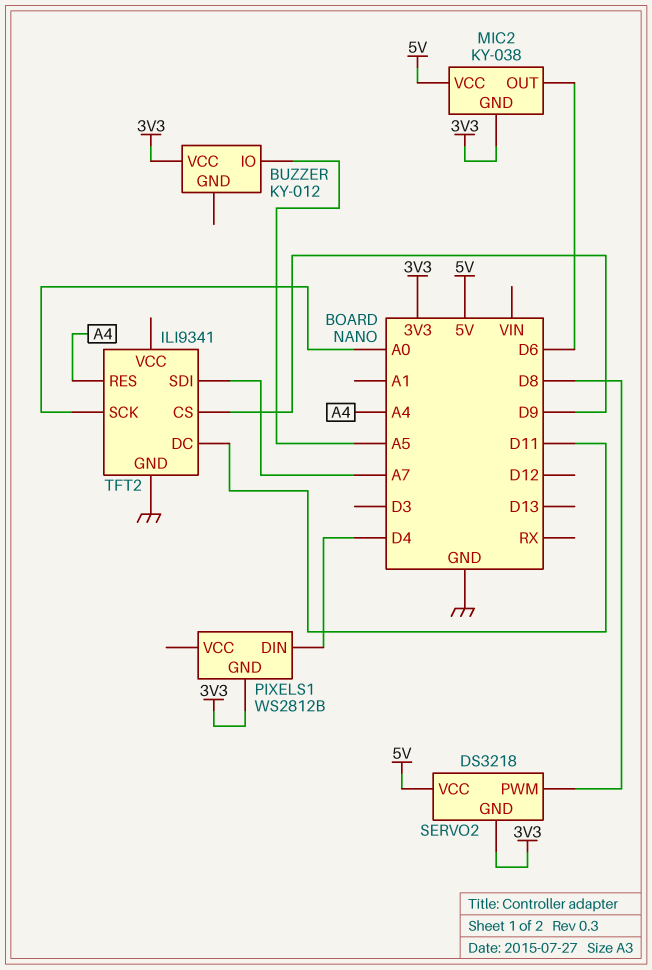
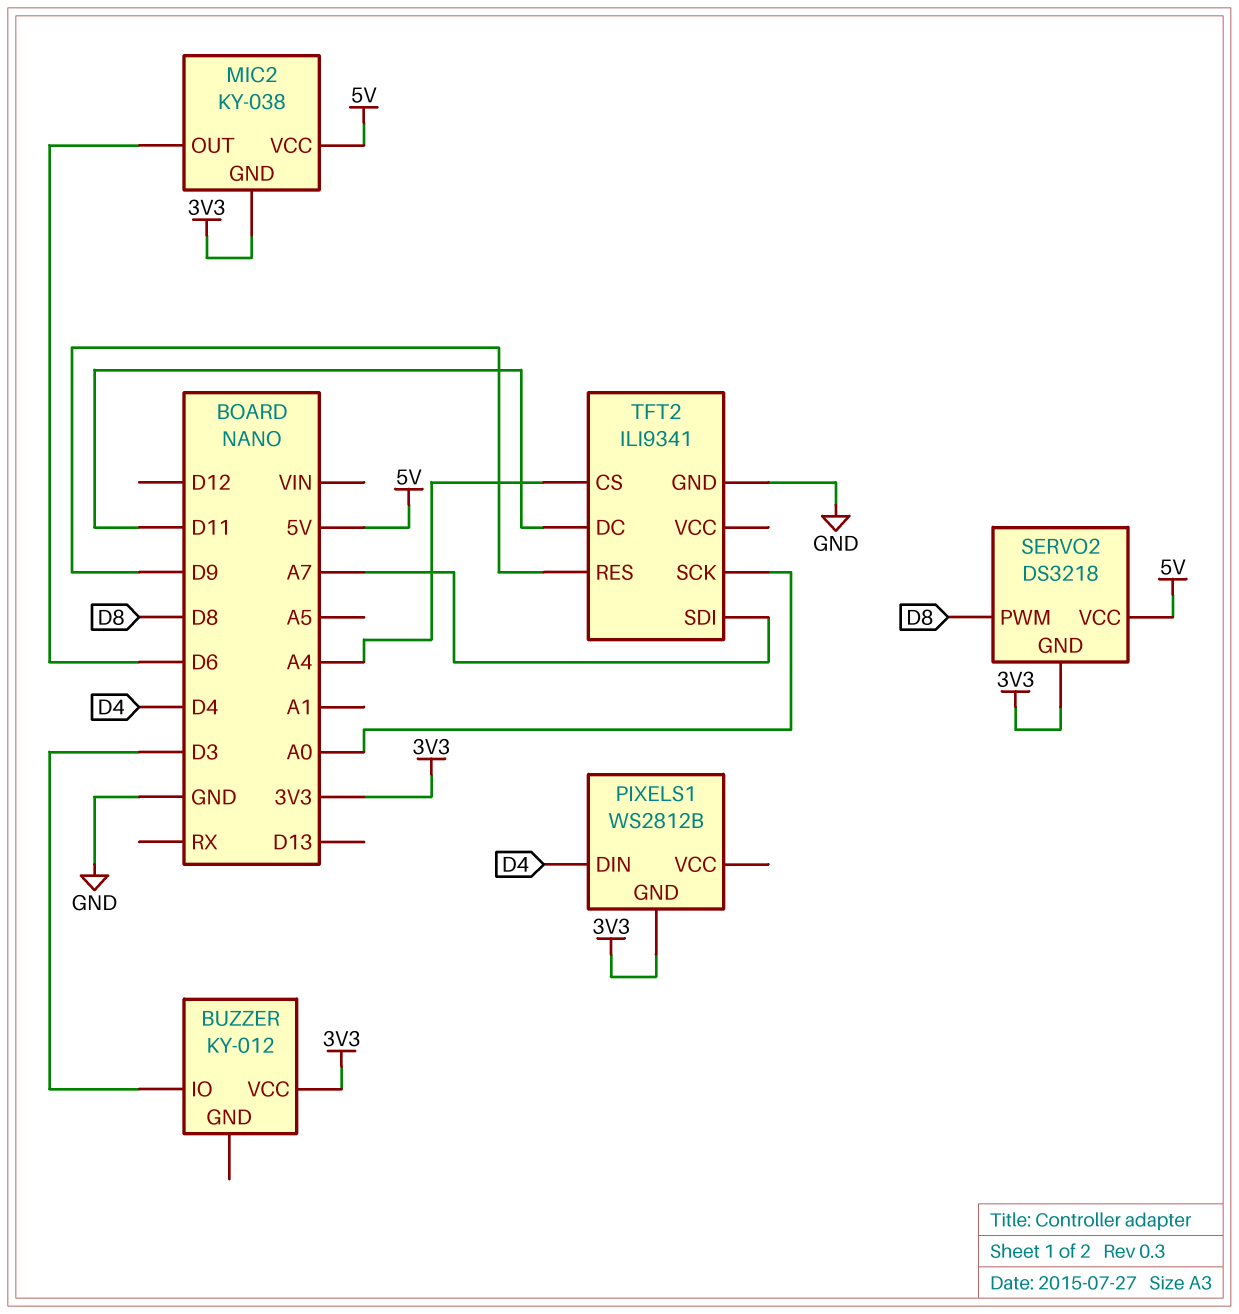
BUZZER pin IO: A5 -> D3
TFT2 pin CS: D9 -> A4
TFT2 pin RES: A4 -> D9

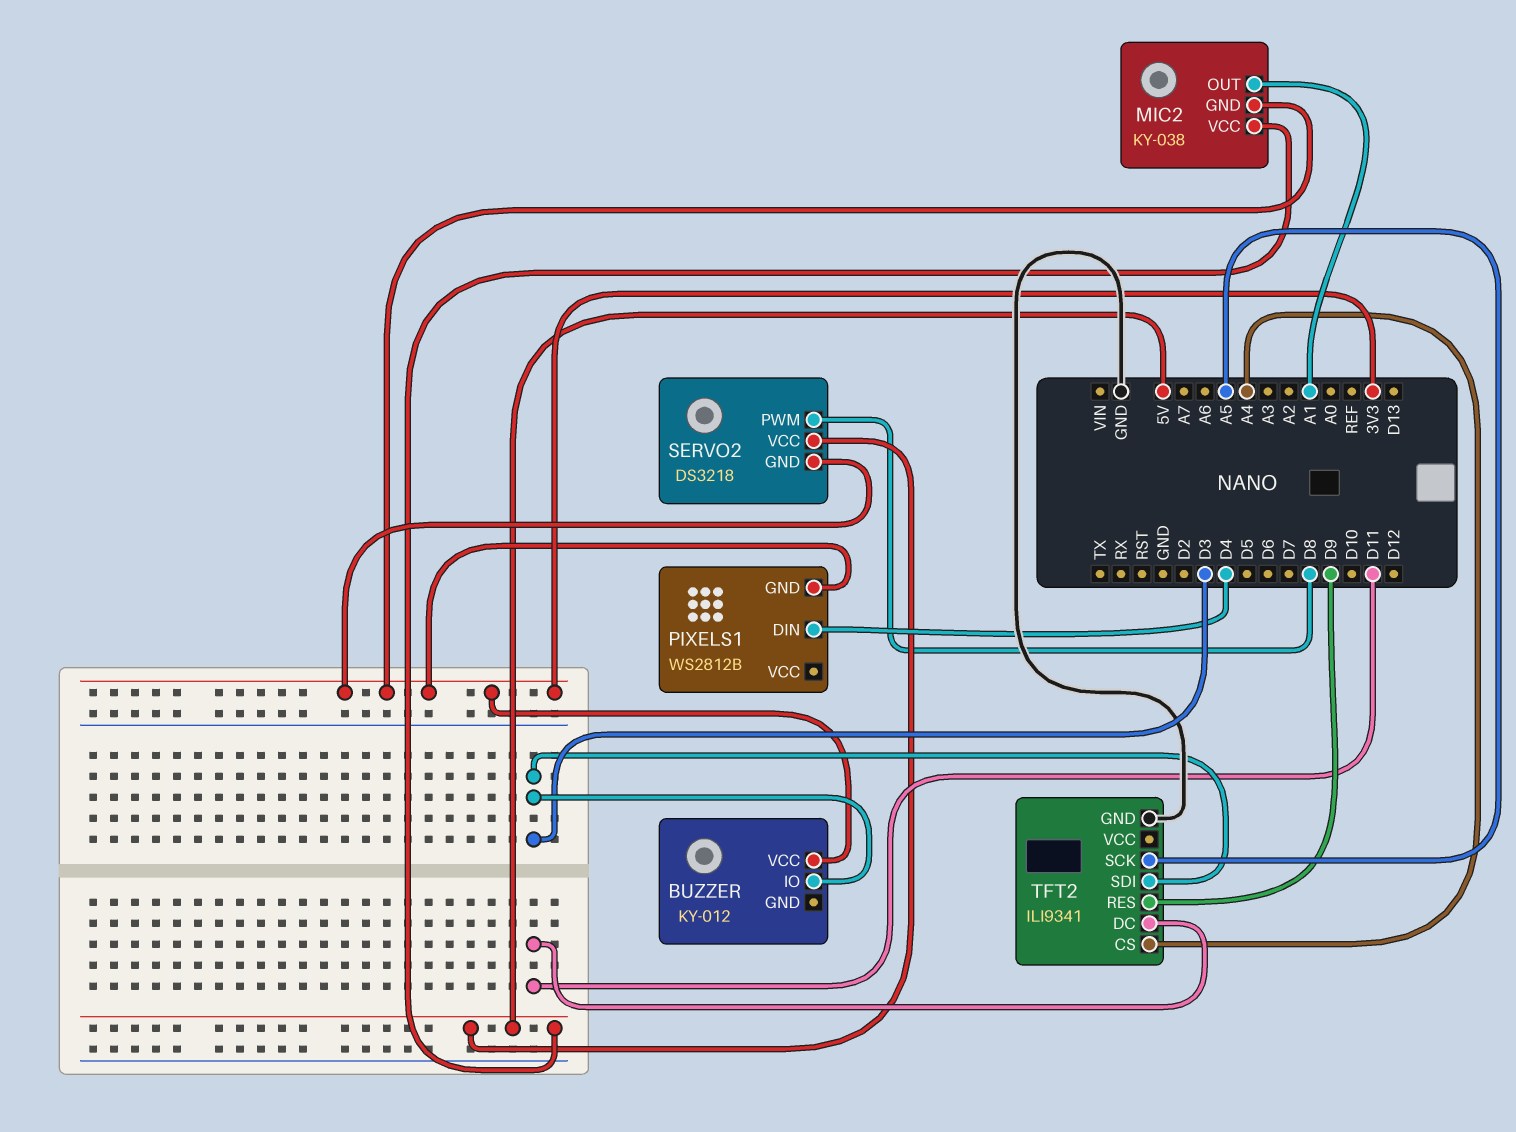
MIC2 pin OUT: D6 -> A1
TFT2 pin SCK: A0 -> A5
TFT2 pin SDI: A7 -> D3

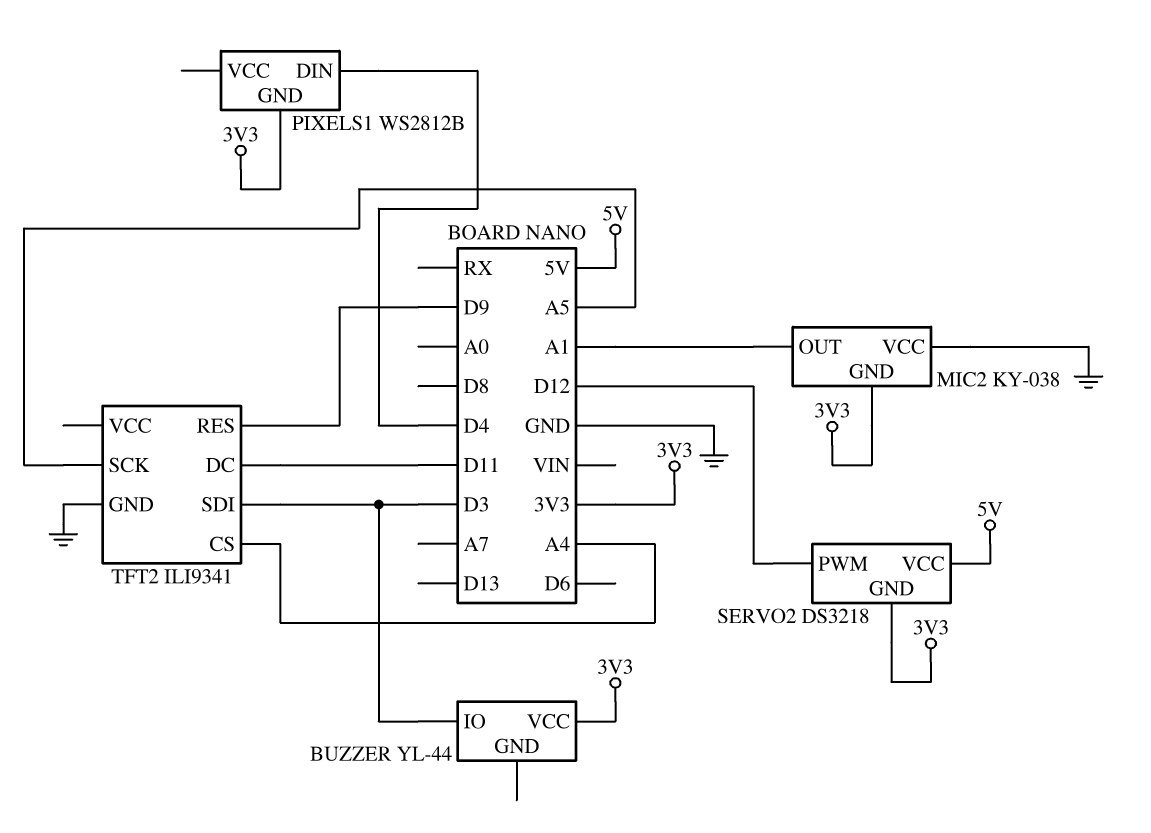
BUZZER: KY-012 -> YL-44
MIC2 pin VCC: 5V -> GND
SERVO2 pin PWM: D8 -> D12

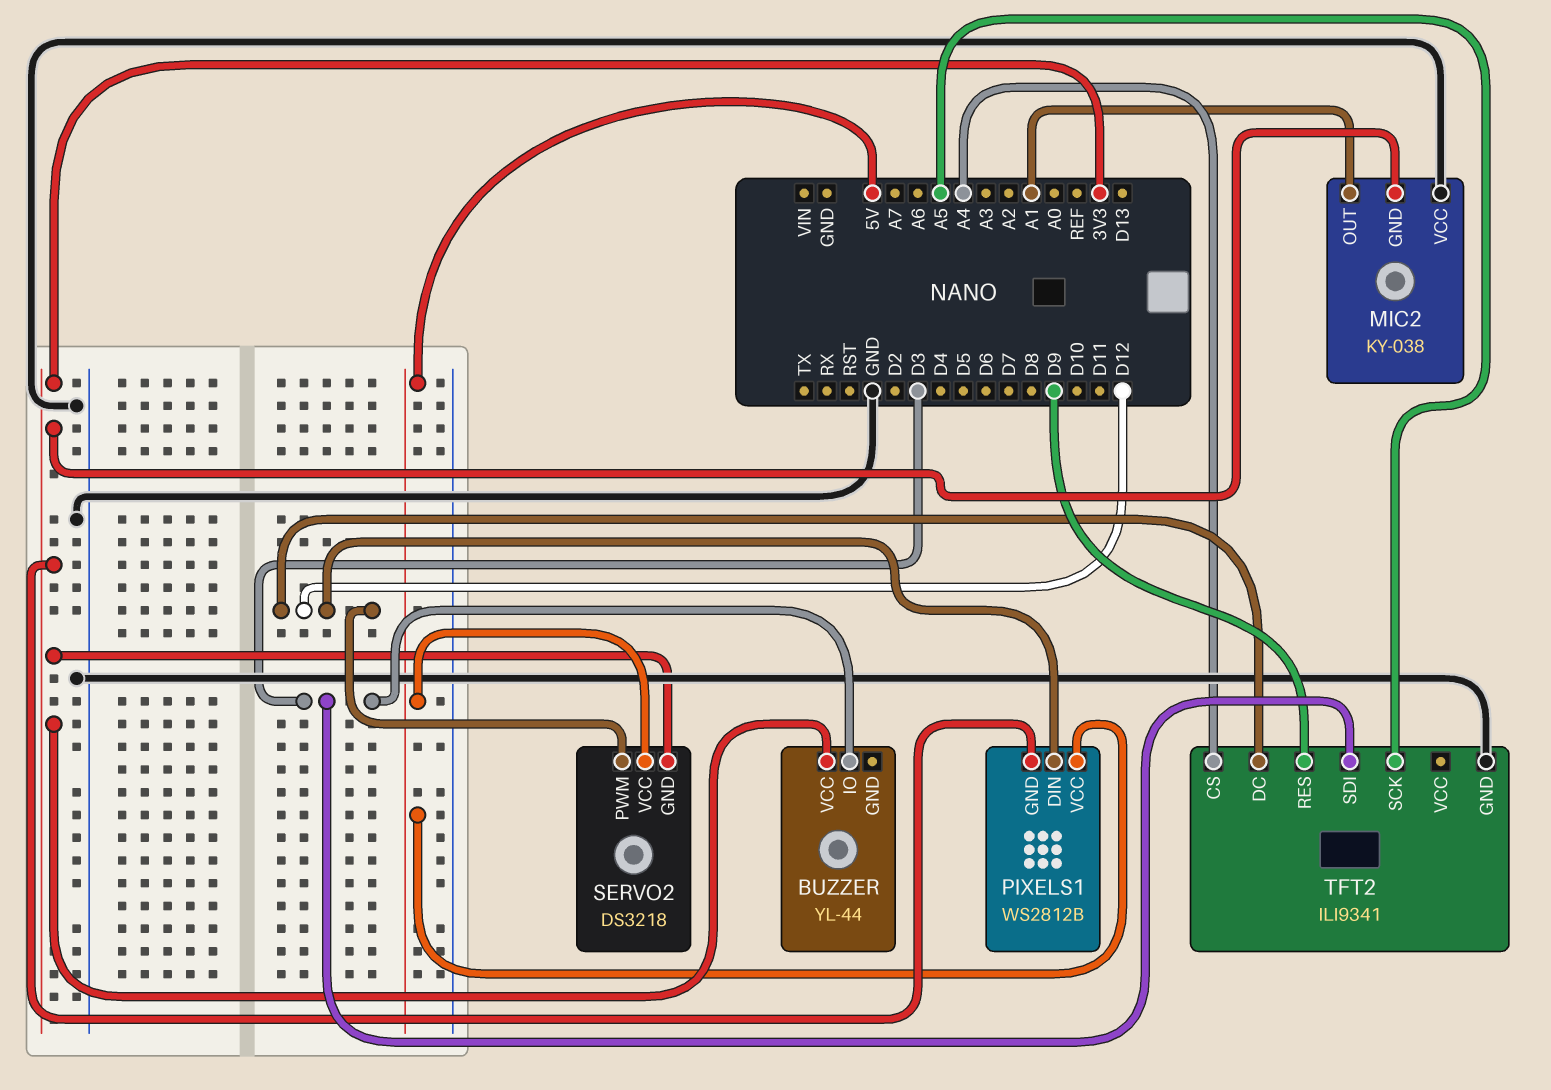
PIXELS1 pin DIN: D4 -> D12
PIXELS1 pin VCC: none -> 5V
TFT2 pin DC: D11 -> D12

